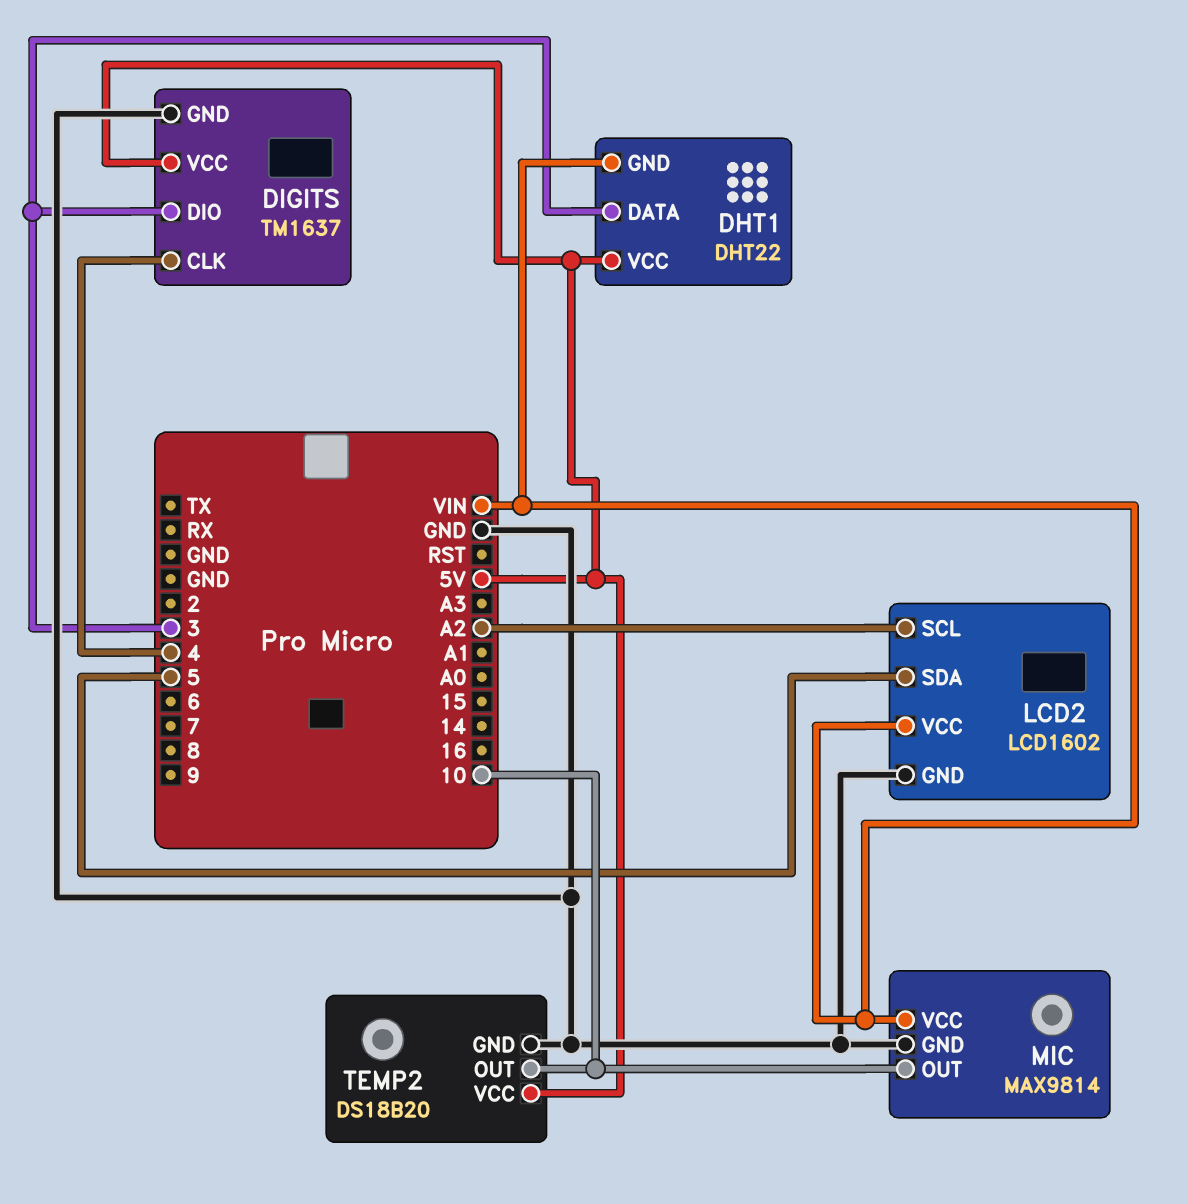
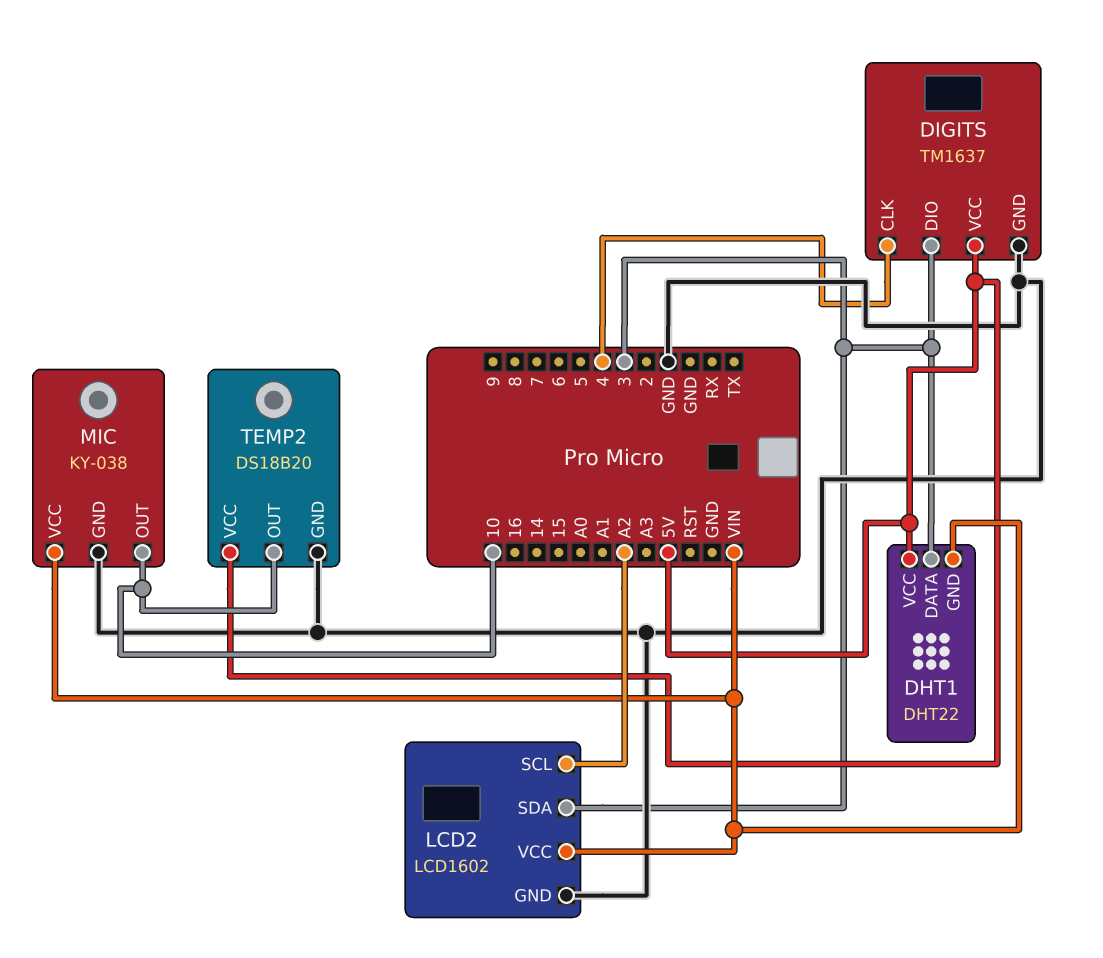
LCD2 pin SDA: 5 -> 3
MIC: MAX9814 -> KY-038

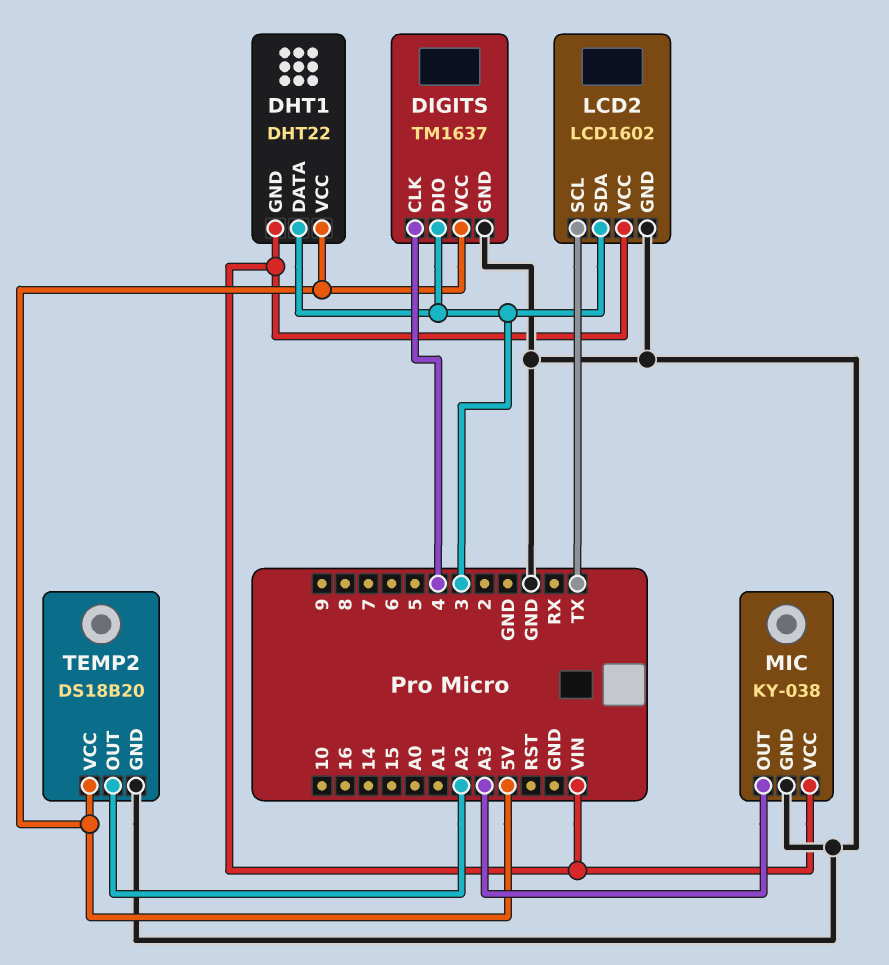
LCD2 pin SCL: A2 -> TX
MIC pin OUT: 10 -> A3
TEMP2 pin OUT: 10 -> A2

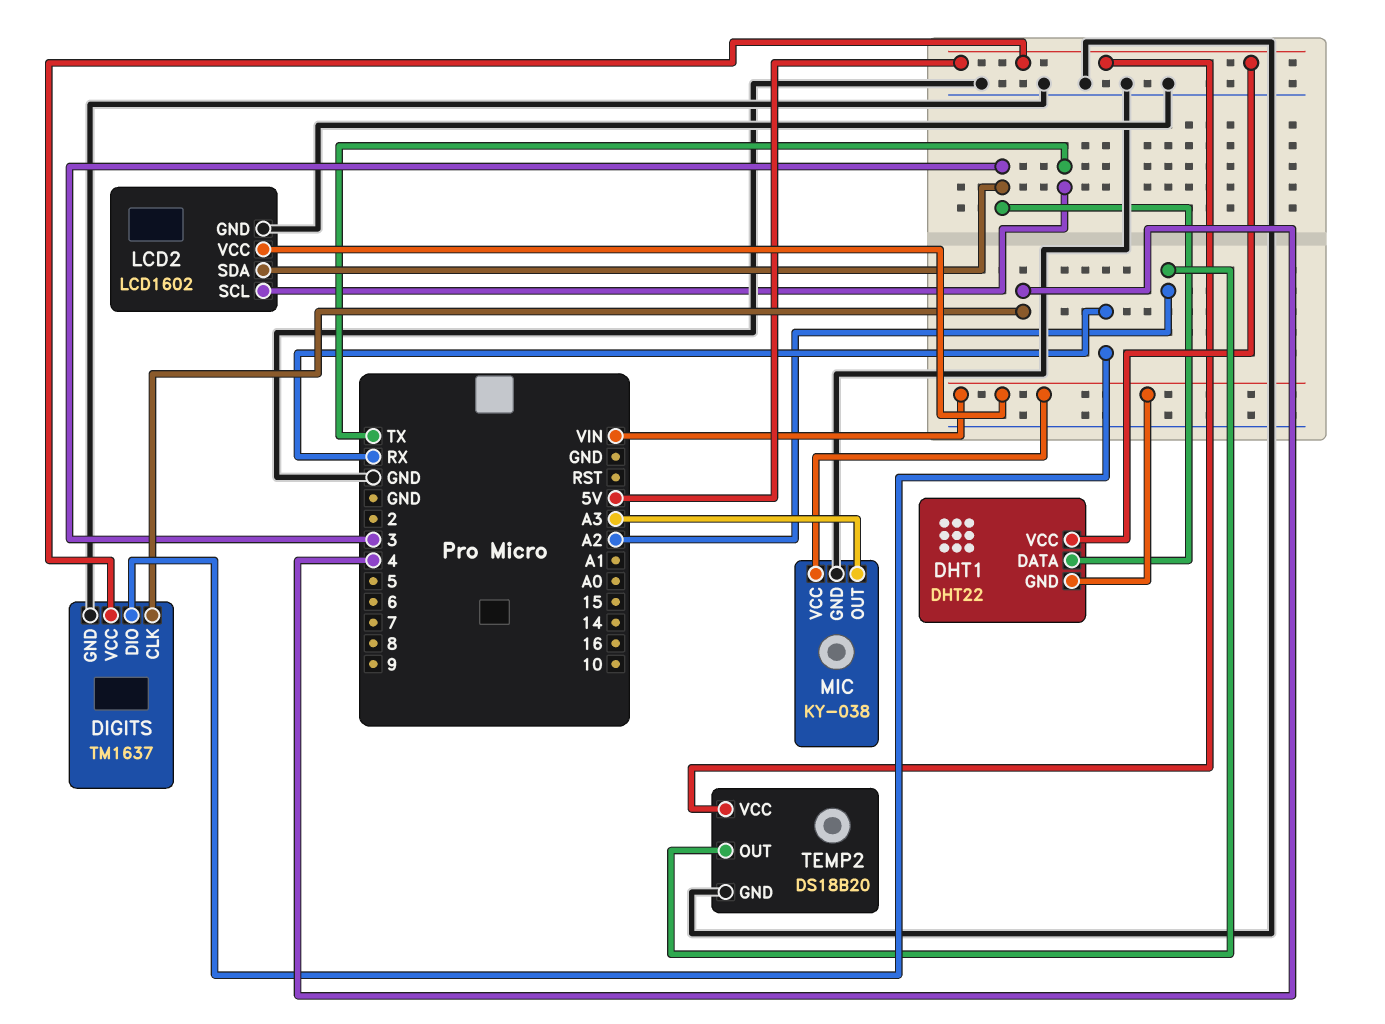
DIGITS pin DIO: 3 -> RX

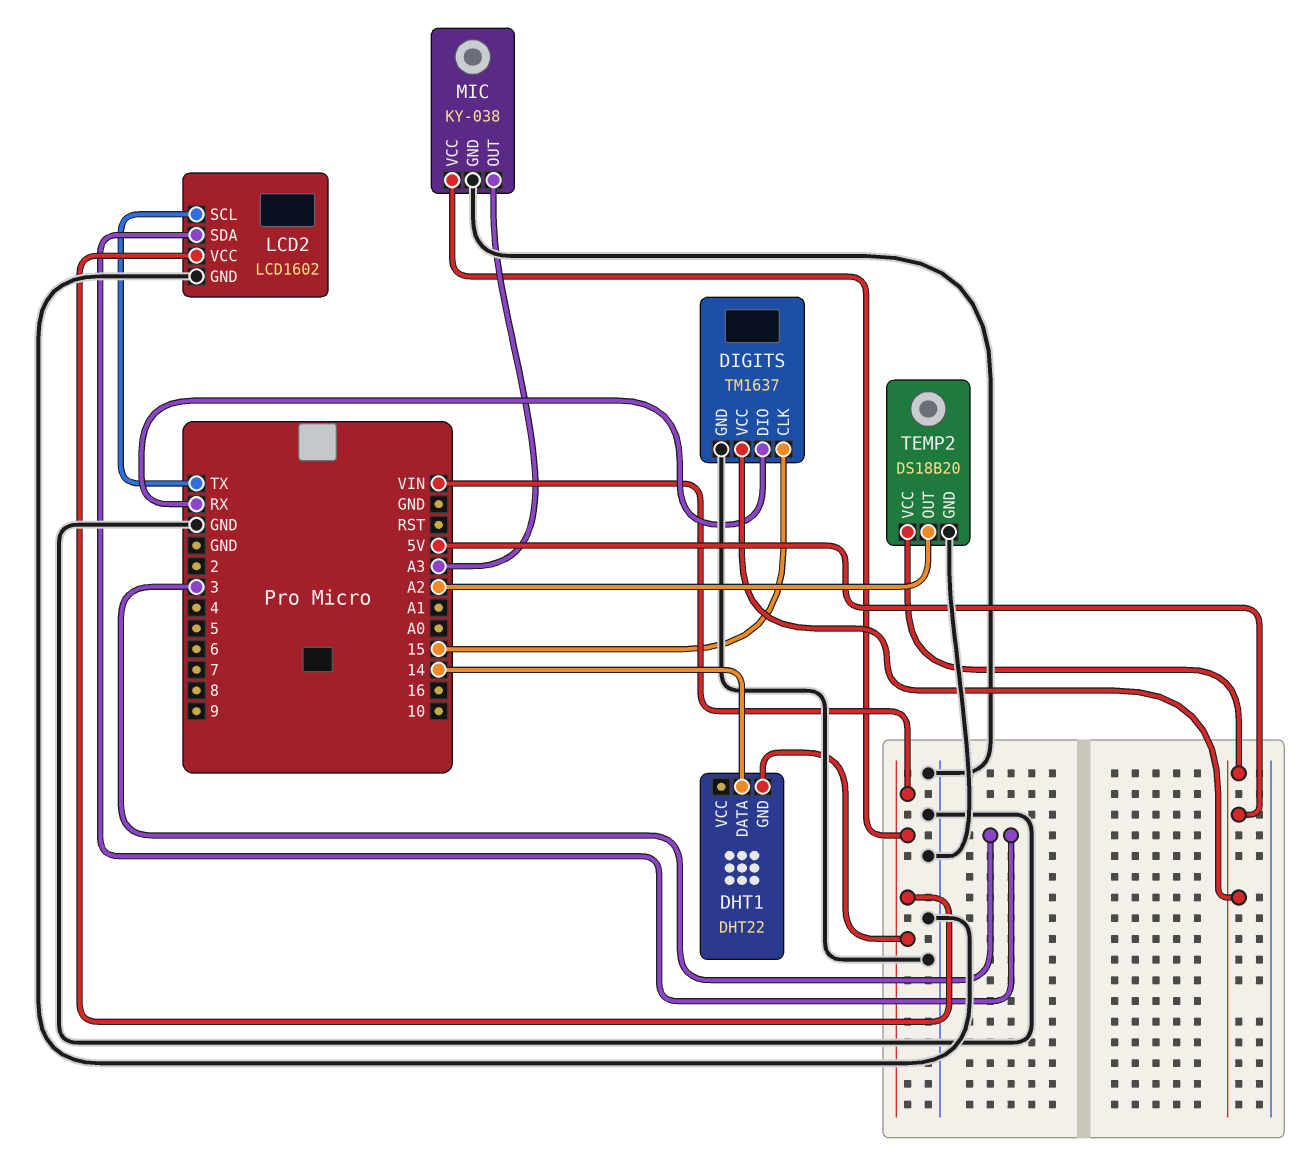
DHT1 pin DATA: 3 -> 14
DHT1 pin VCC: 5V -> none
DIGITS pin CLK: 4 -> 15

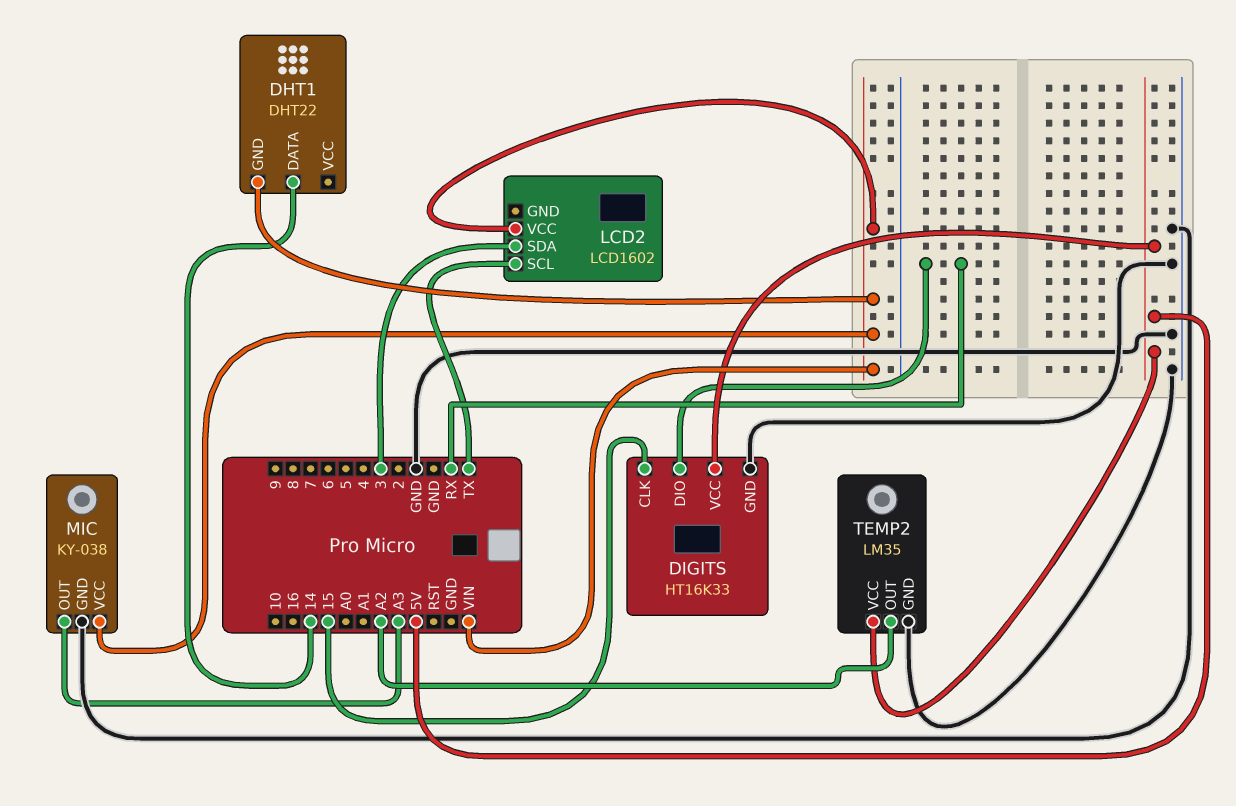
DIGITS: TM1637 -> HT16K33
LCD2 pin GND: GND -> none
TEMP2: DS18B20 -> LM35

